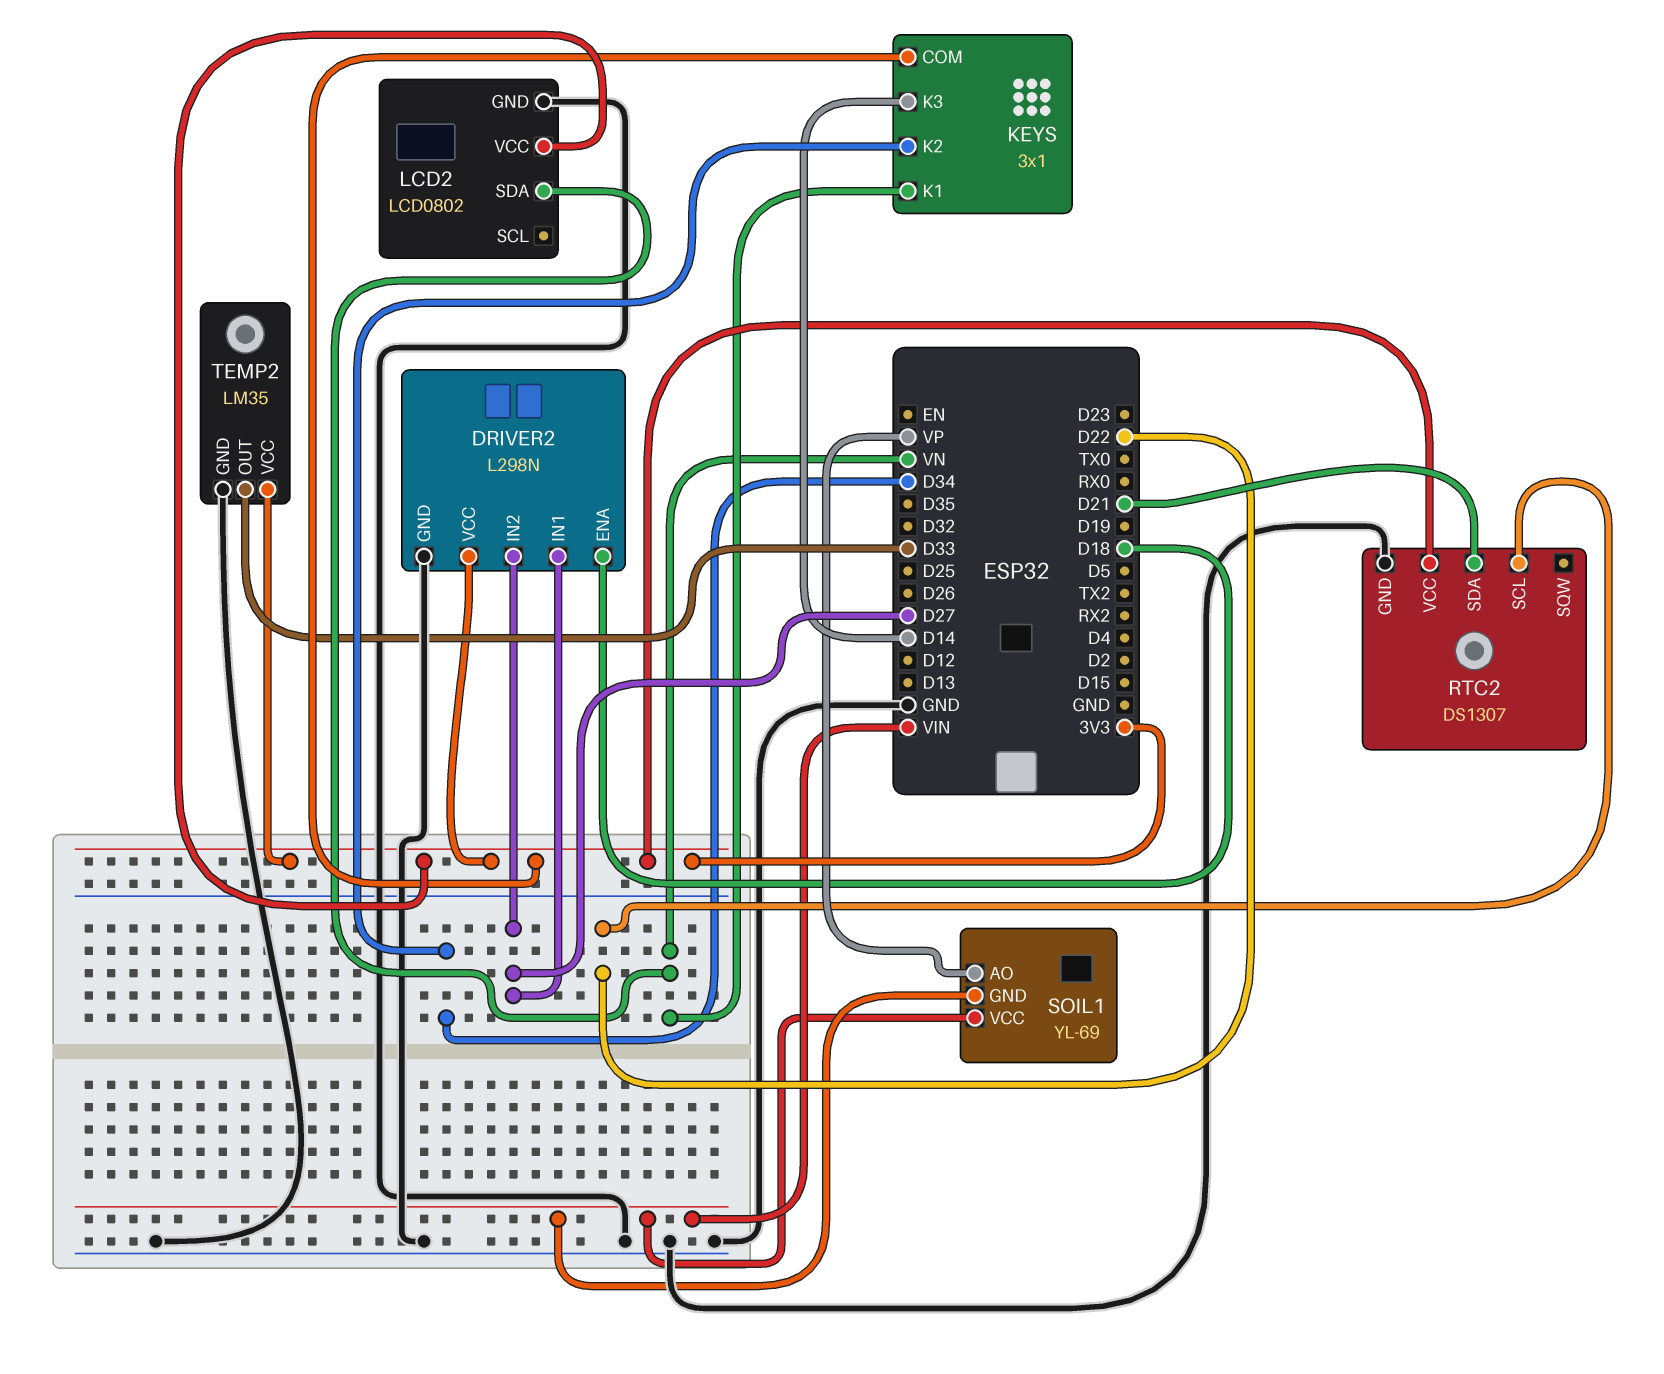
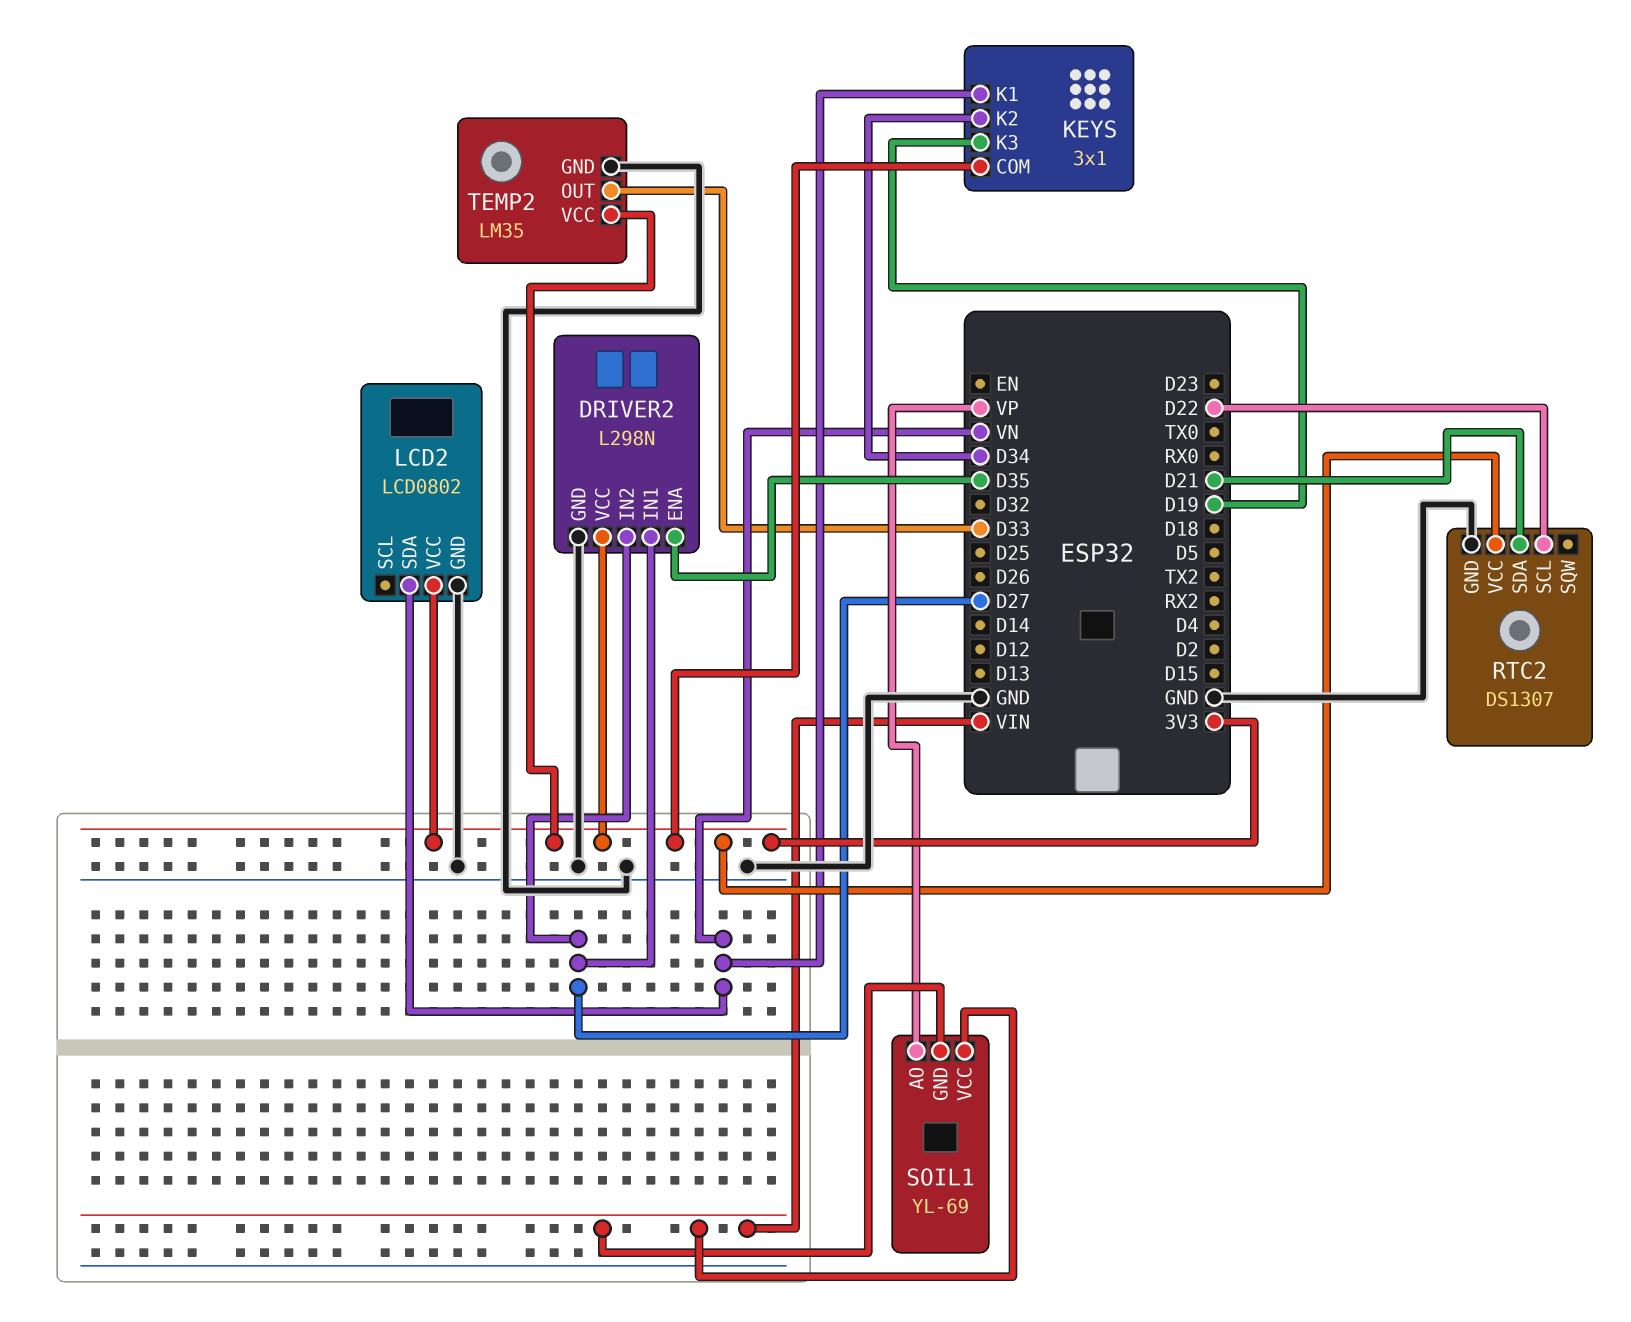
DRIVER2 pin ENA: D18 -> D35
KEYS pin K3: D14 -> D19

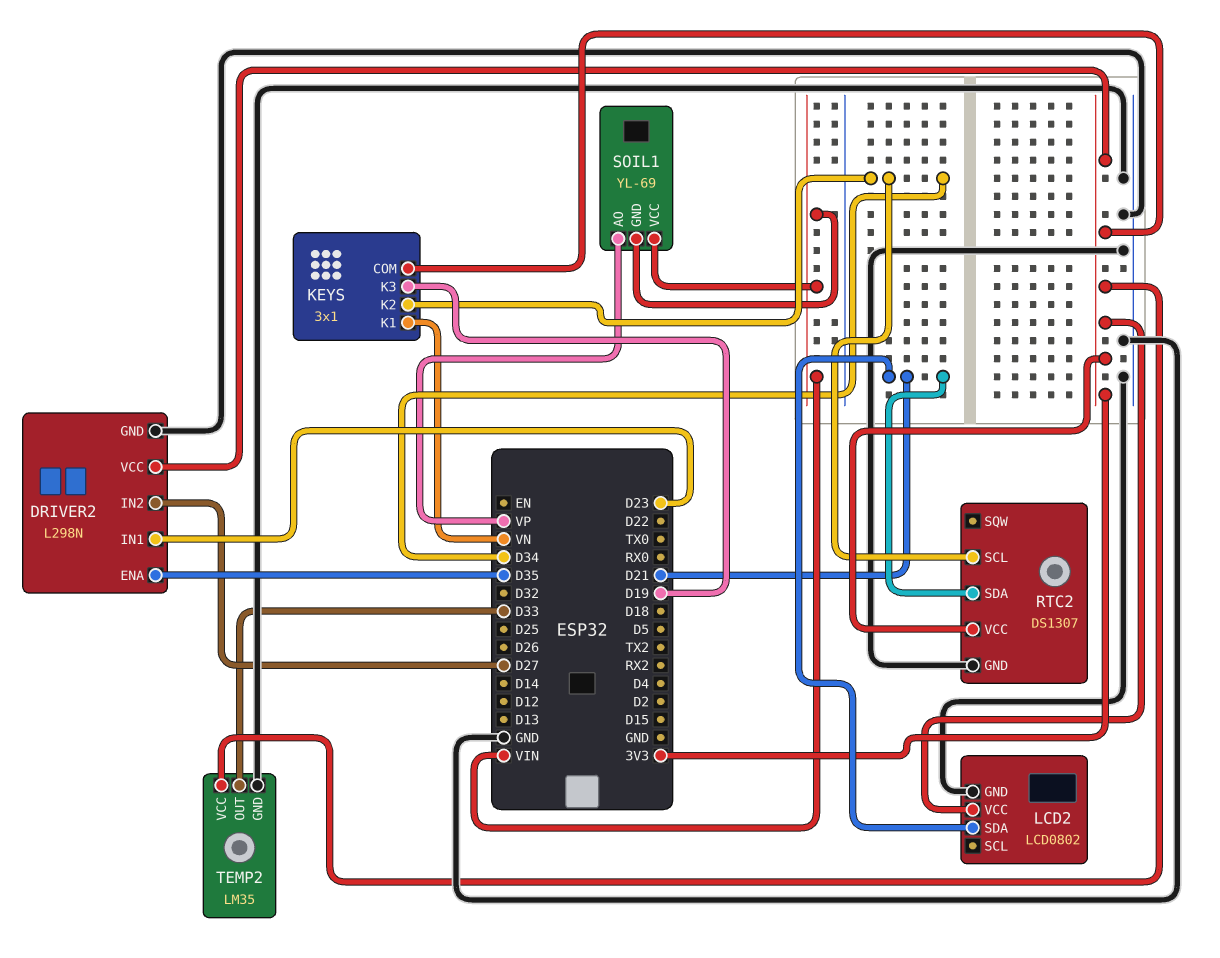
DRIVER2 pin IN1: D27 -> D23
LCD2 pin SDA: VN -> D21
RTC2 pin SCL: D22 -> D34

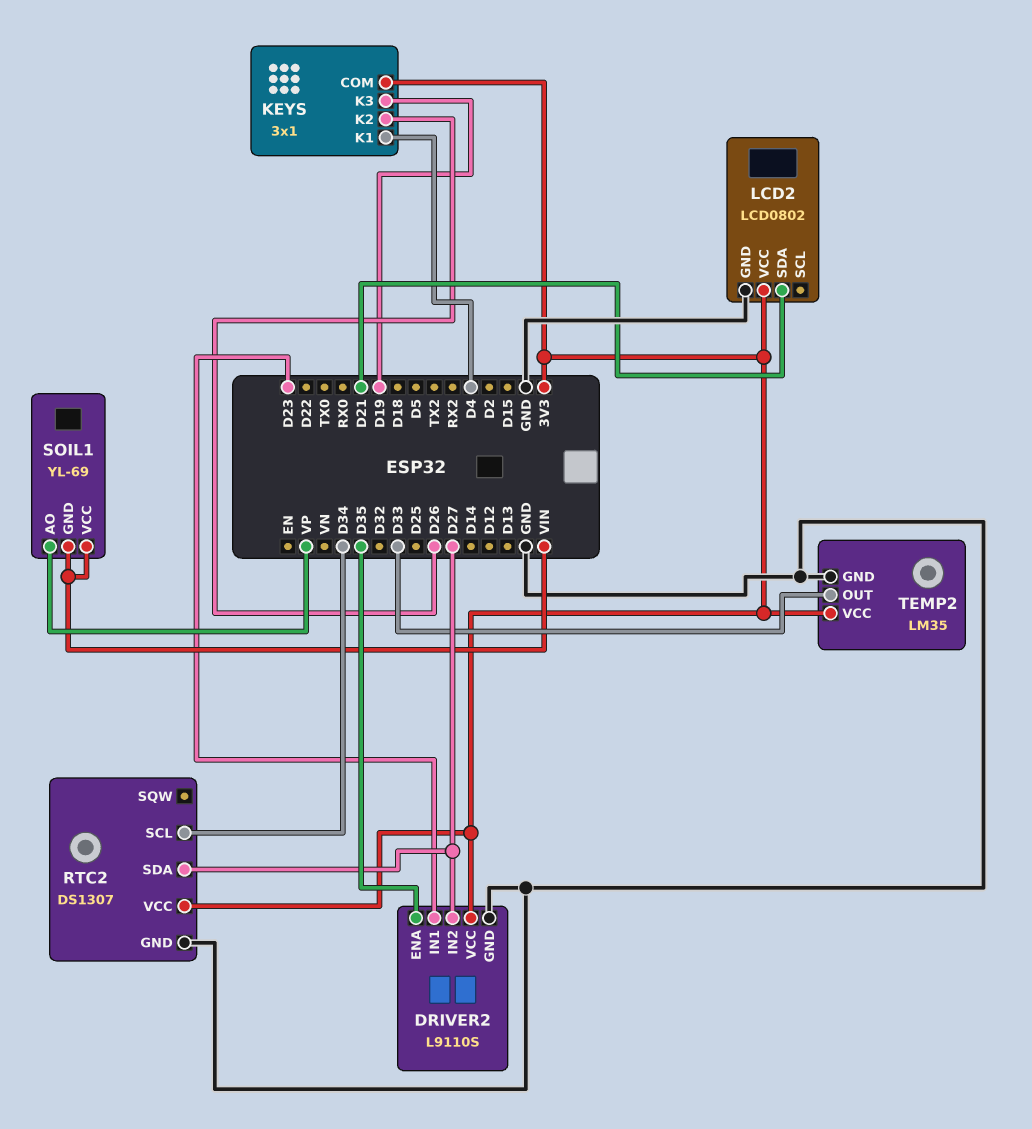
DRIVER2: L298N -> L9110S
KEYS pin K1: VN -> D4
KEYS pin K2: D34 -> D26
RTC2 pin SDA: D21 -> D27

